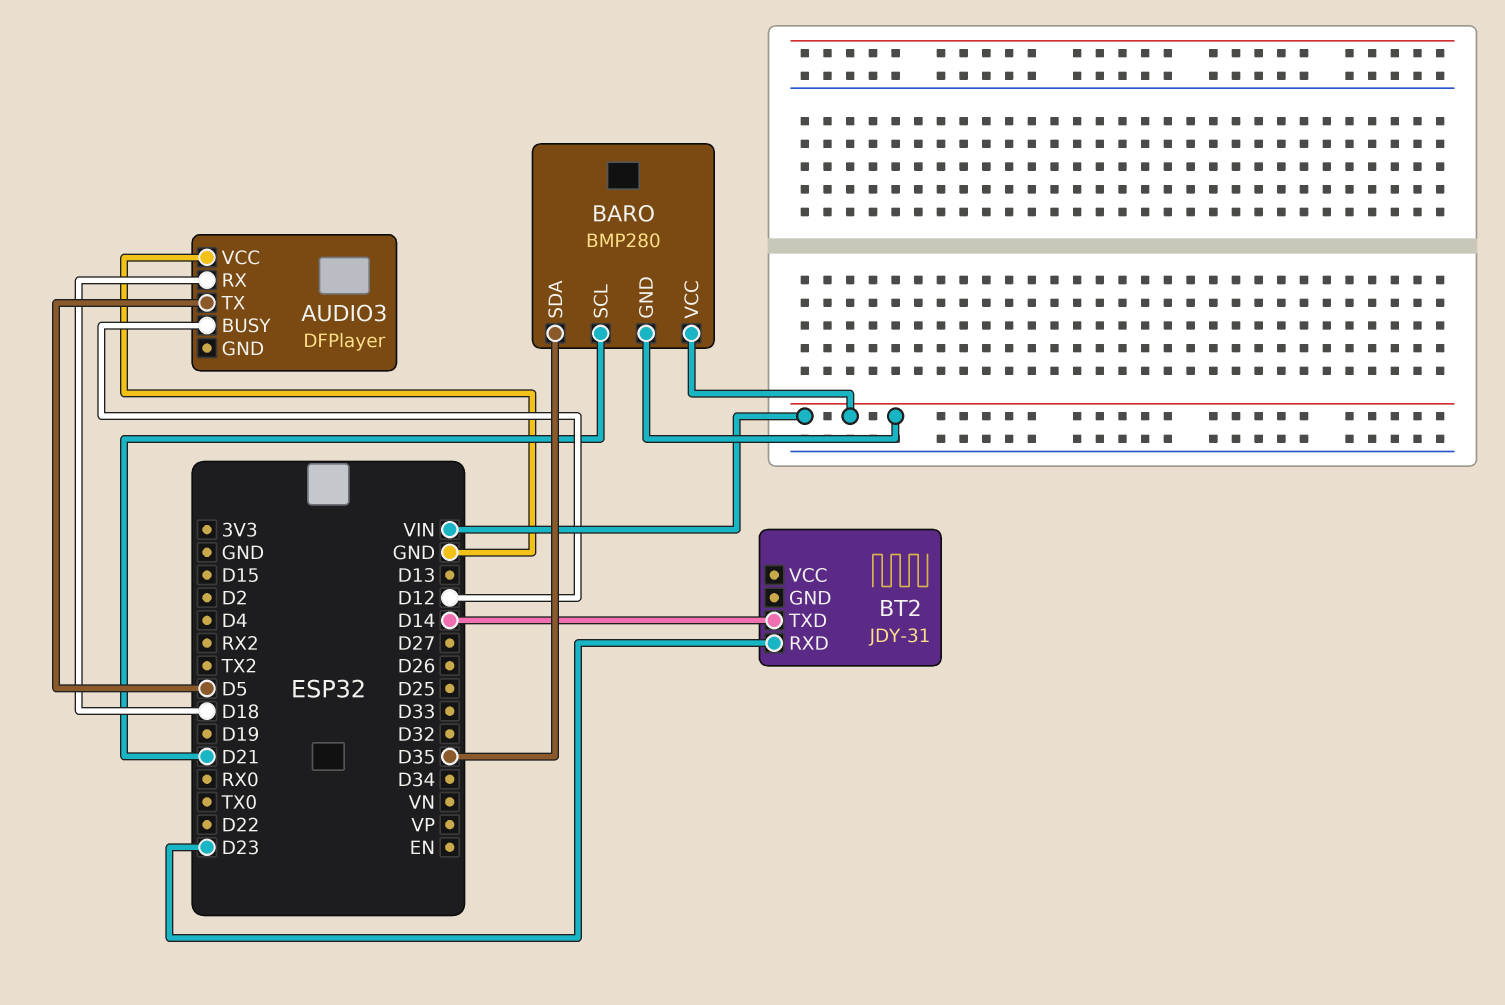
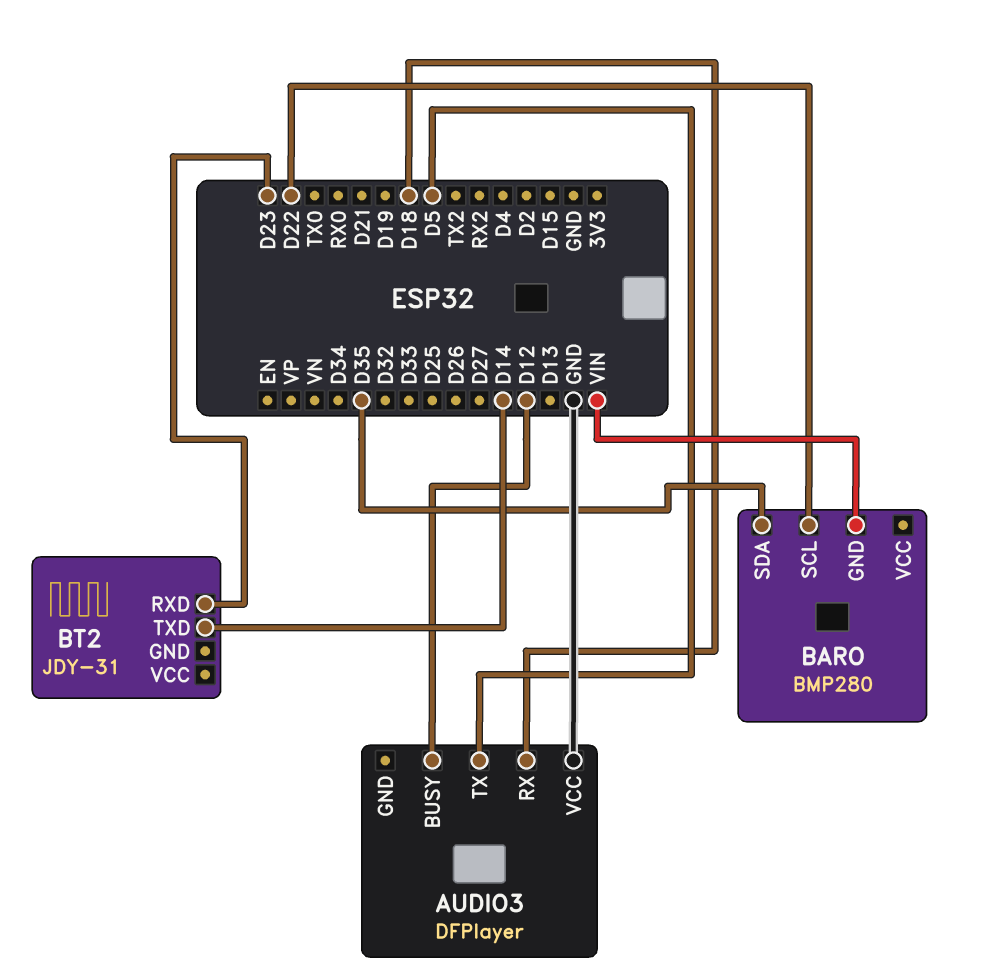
BARO pin SCL: D21 -> D22
BARO pin VCC: VIN -> none

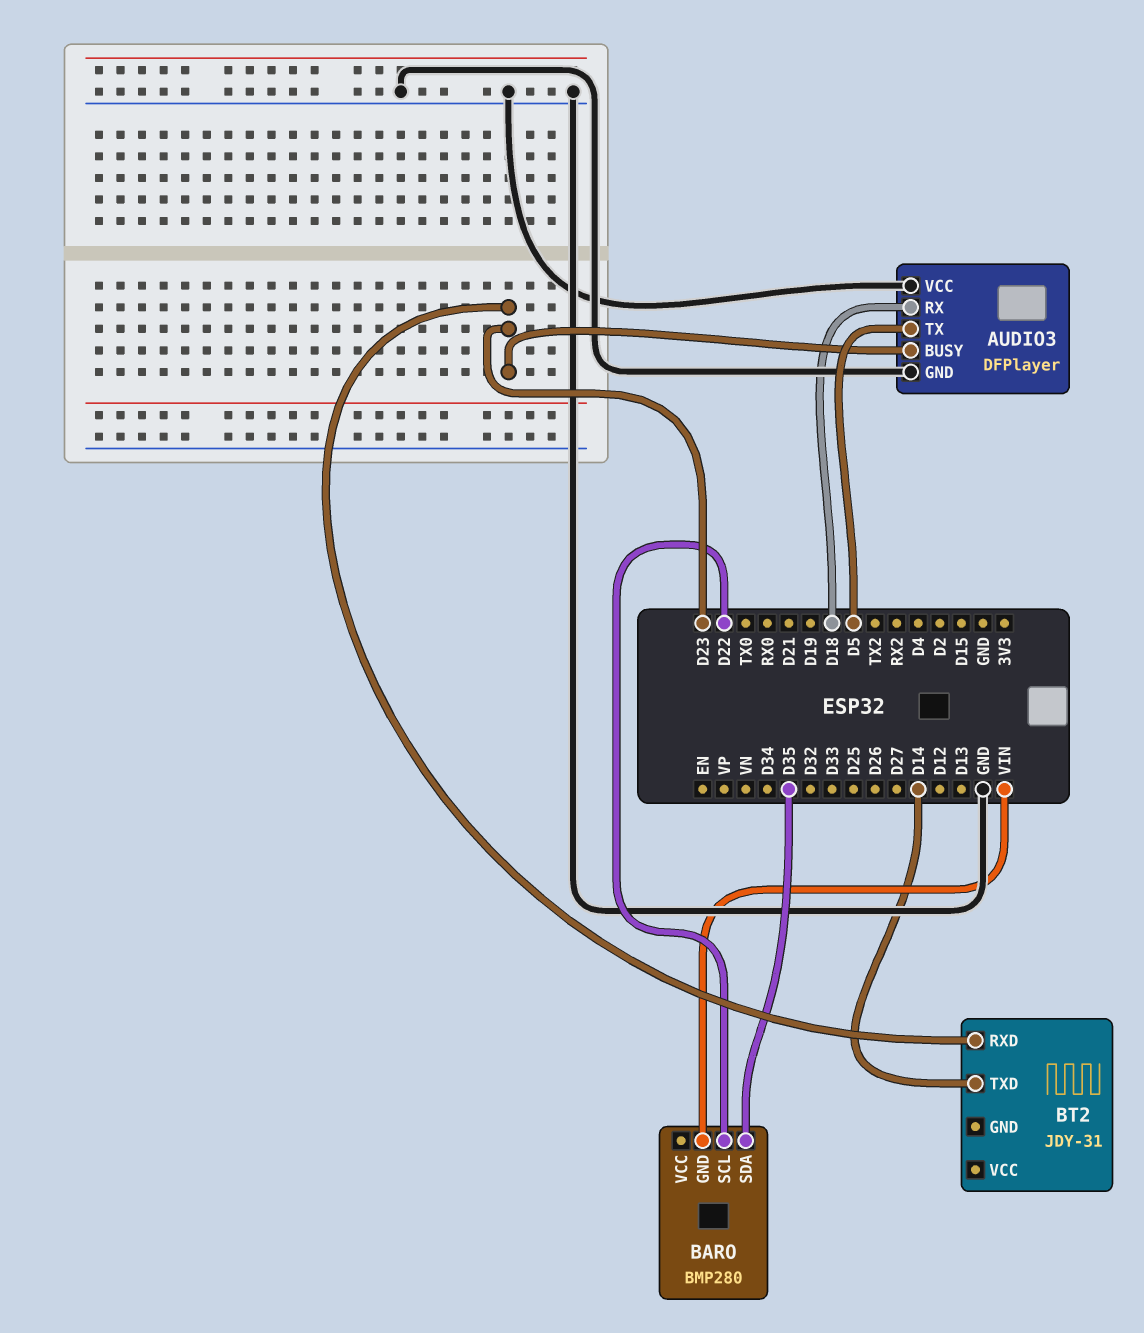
AUDIO3 pin BUSY: D12 -> D23
AUDIO3 pin GND: none -> GND

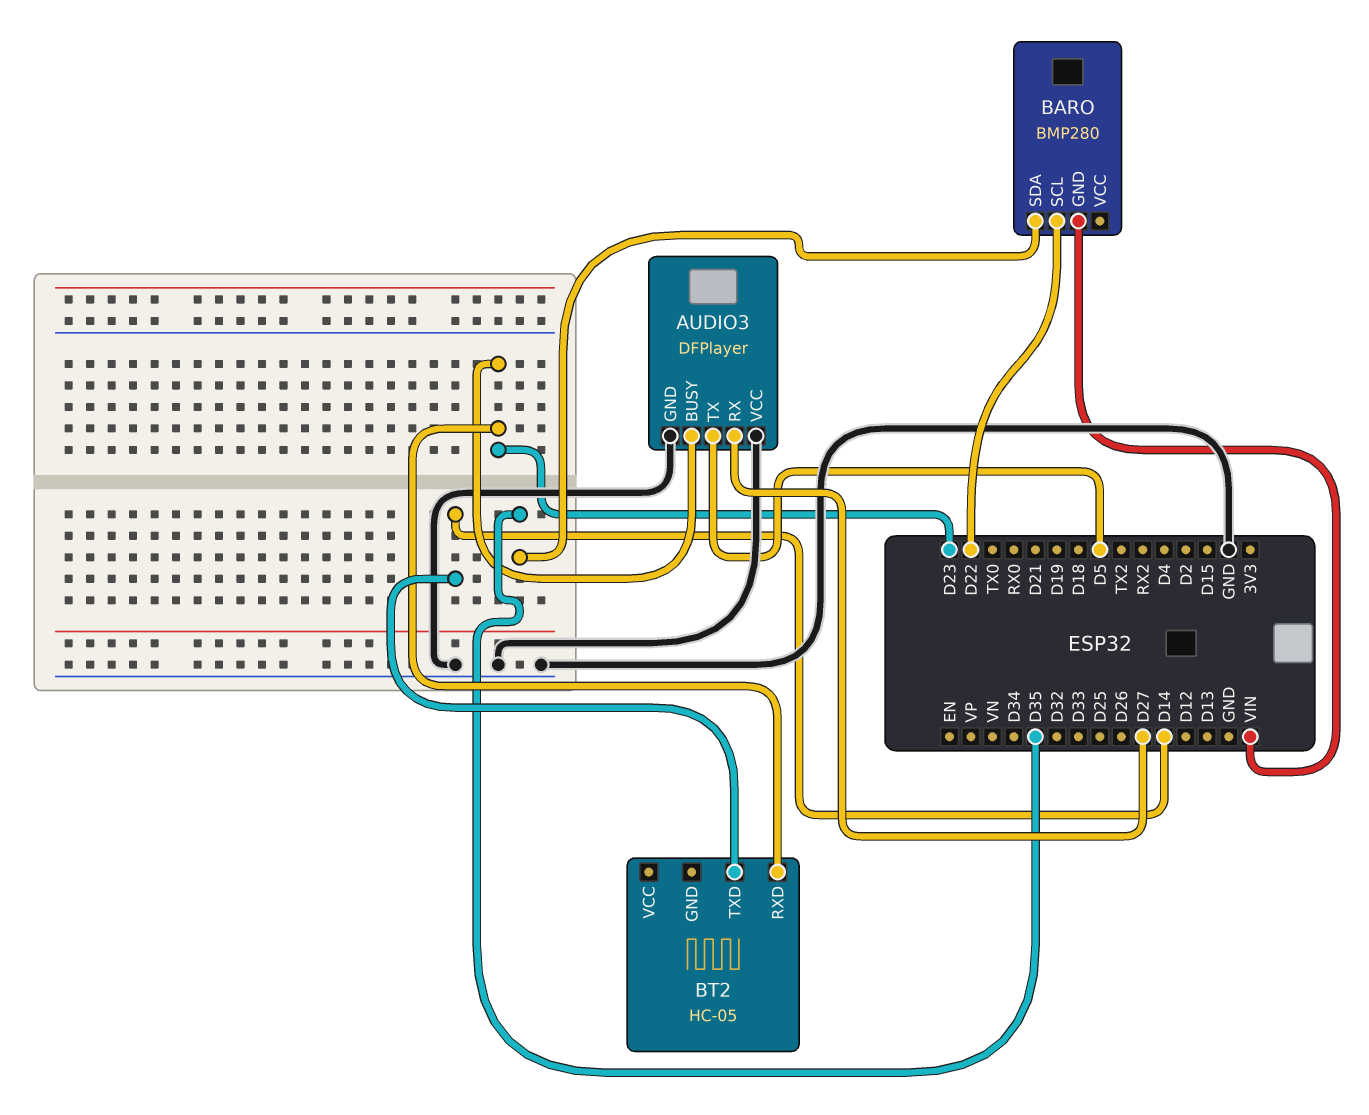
AUDIO3 pin RX: D18 -> D27
BT2: JDY-31 -> HC-05

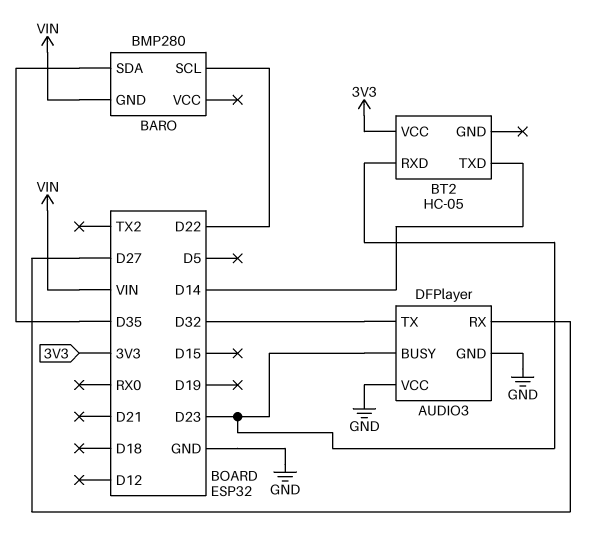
AUDIO3 pin TX: D5 -> D32
BT2 pin VCC: none -> 3V3

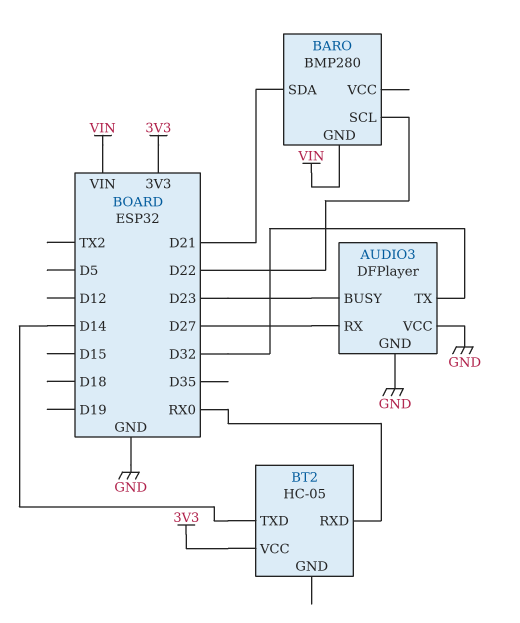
BARO pin SDA: D35 -> D21
BT2 pin RXD: D23 -> RX0

